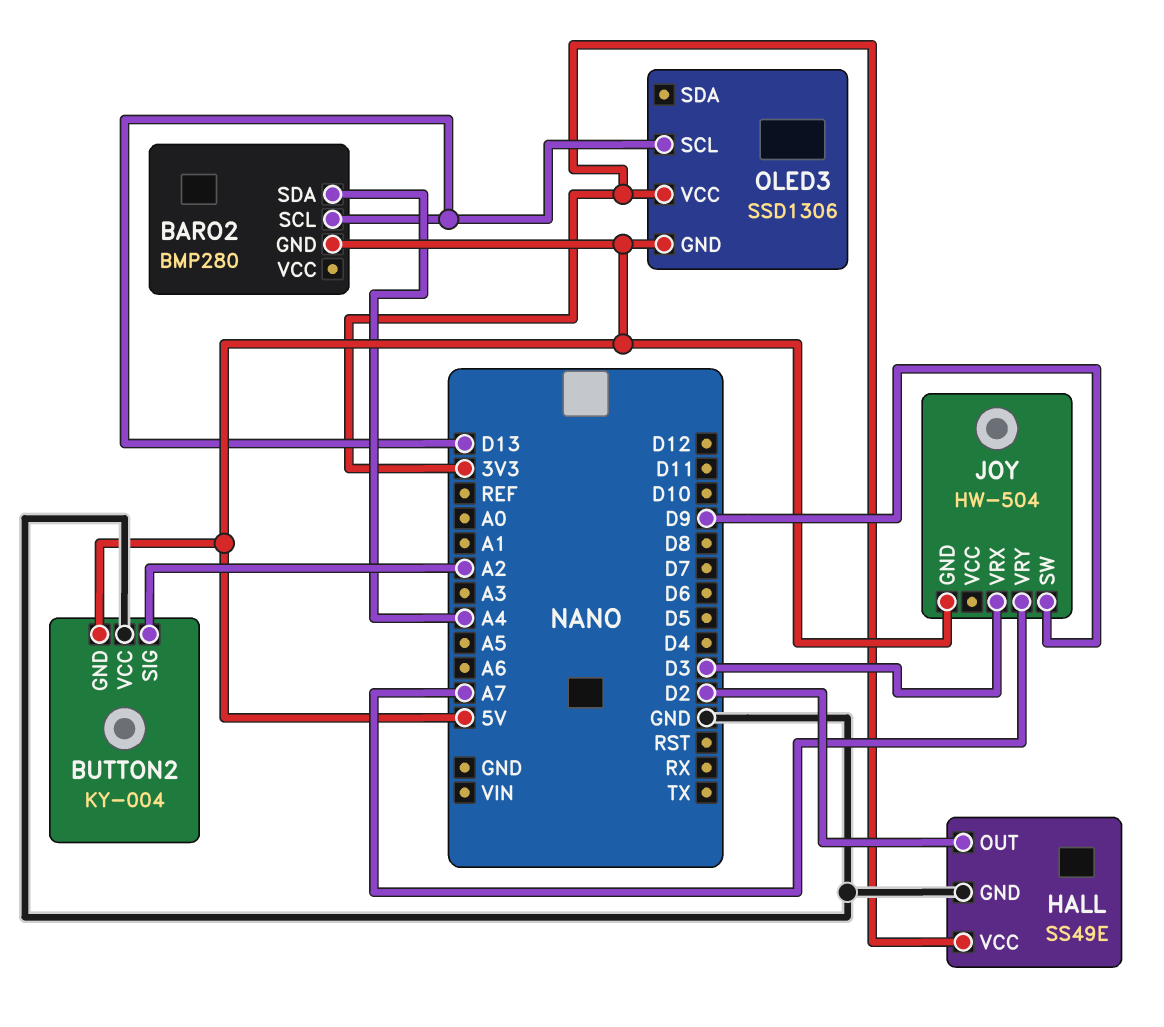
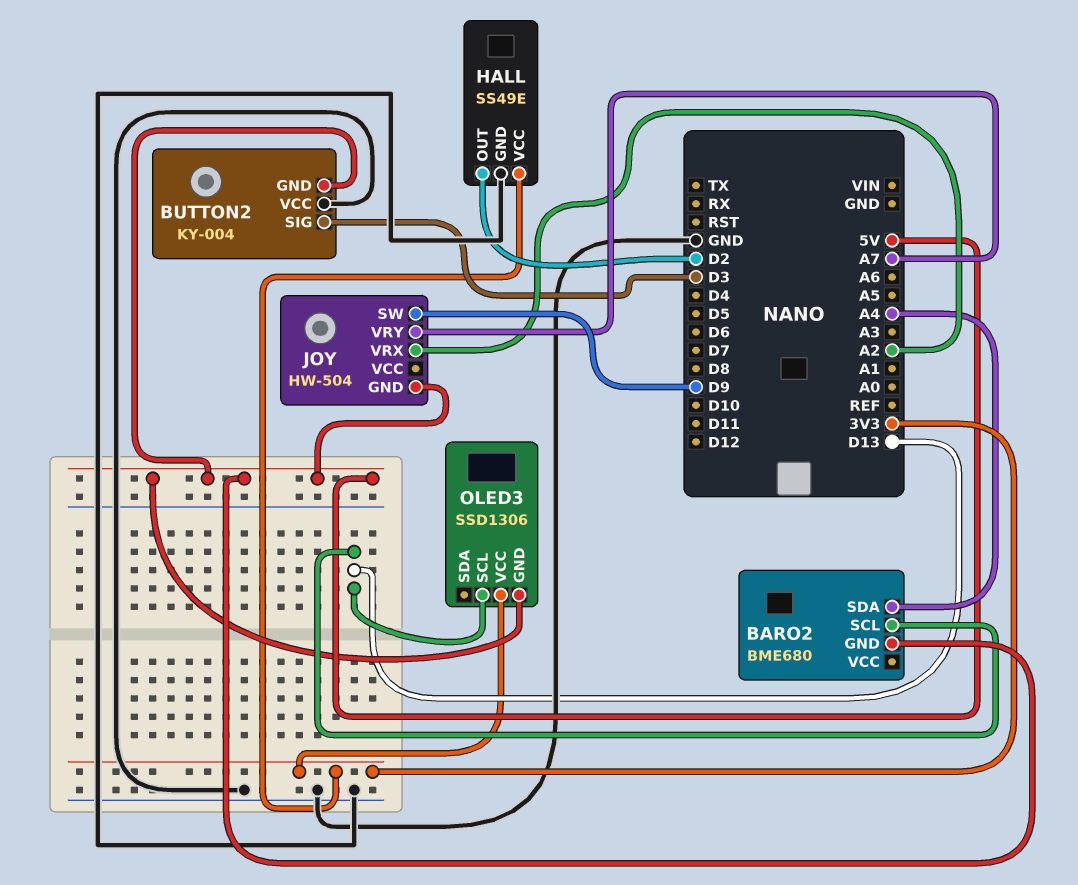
BARO2: BMP280 -> BME680
BUTTON2 pin SIG: A2 -> D3
JOY pin VRX: D3 -> A2

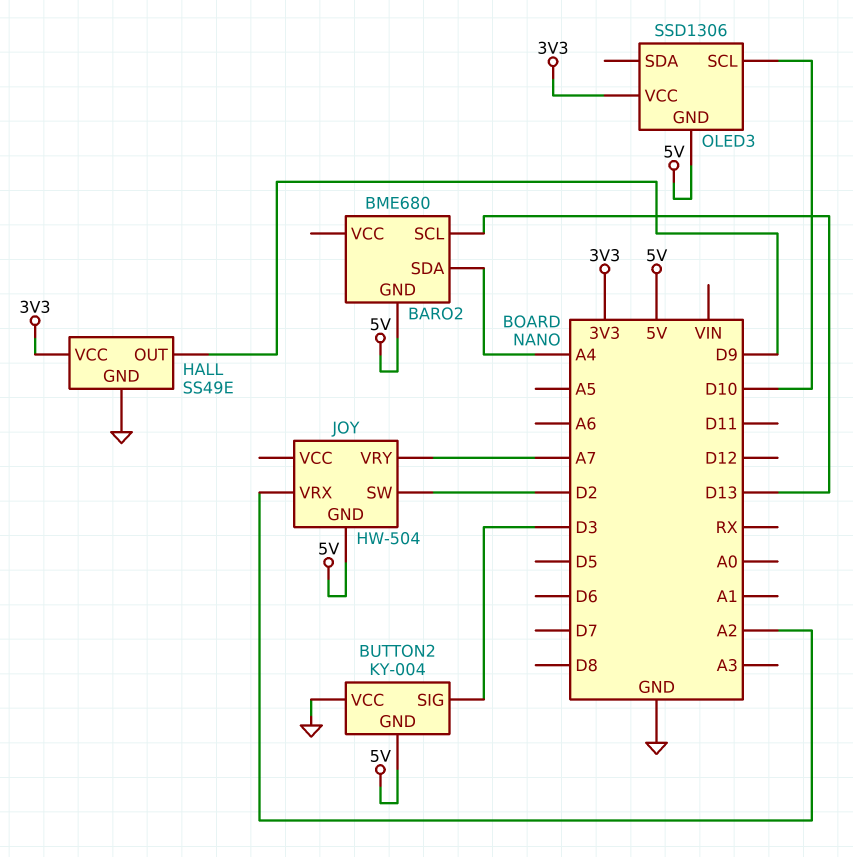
HALL pin OUT: D2 -> D9
JOY pin SW: D9 -> D2
OLED3 pin SCL: D13 -> D10

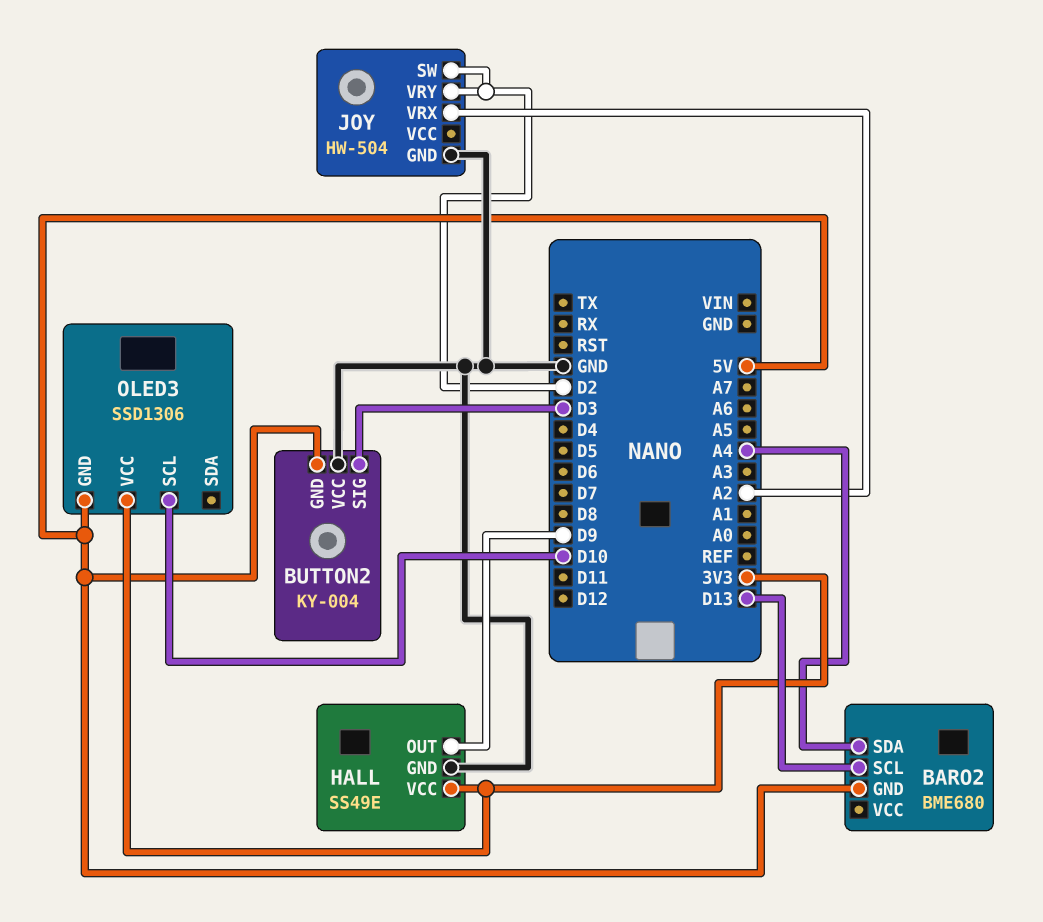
JOY pin GND: 5V -> GND
JOY pin VRY: A7 -> D2

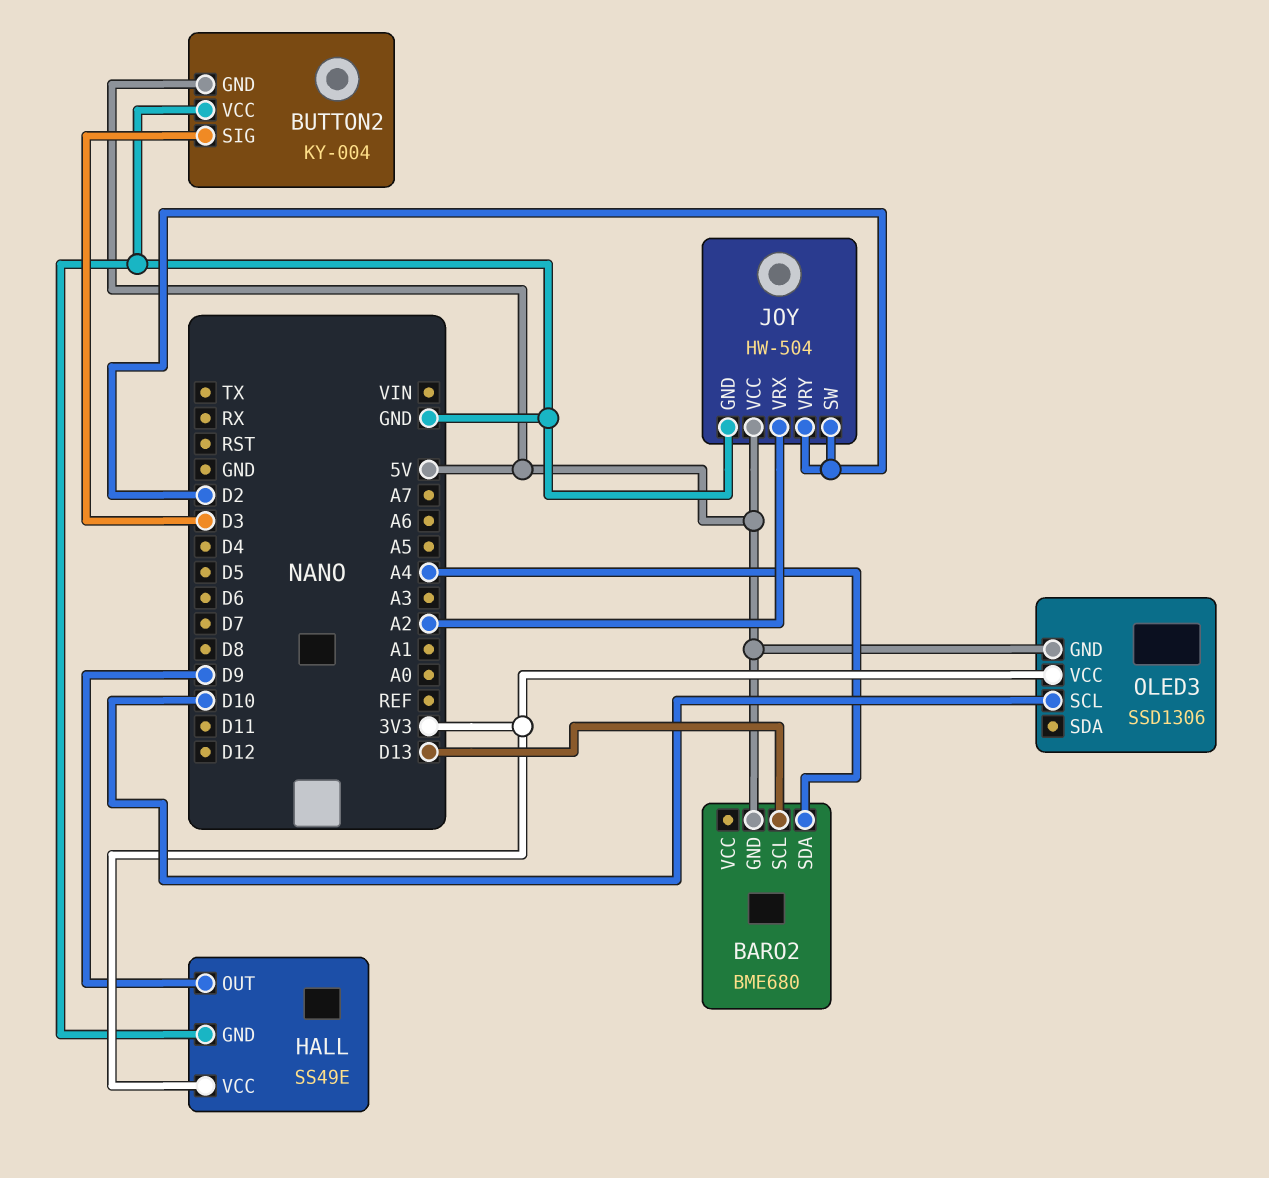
JOY pin VCC: none -> 5V

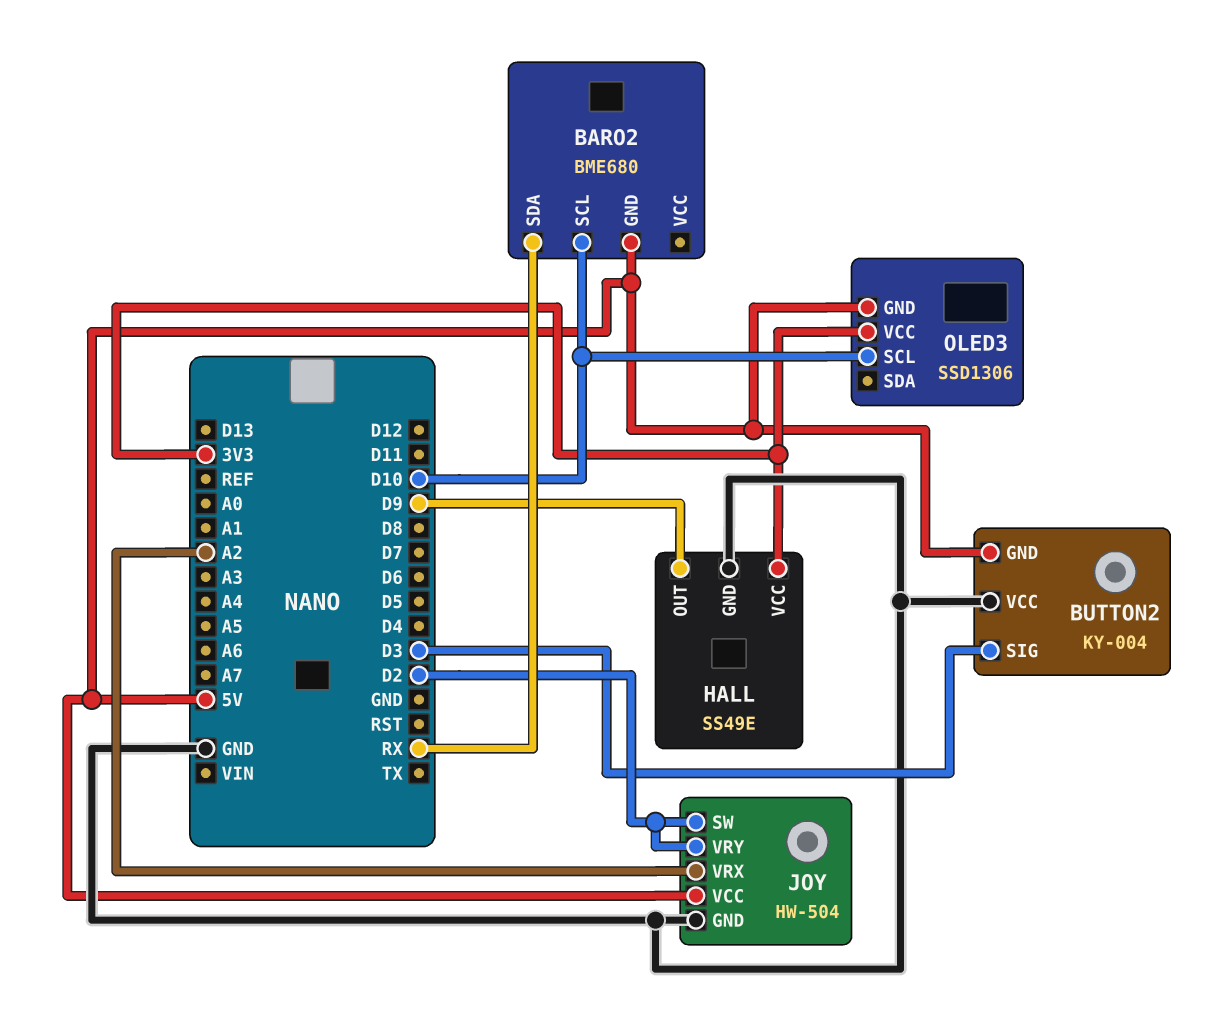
BARO2 pin SCL: D13 -> D10
BARO2 pin SDA: A4 -> RX

